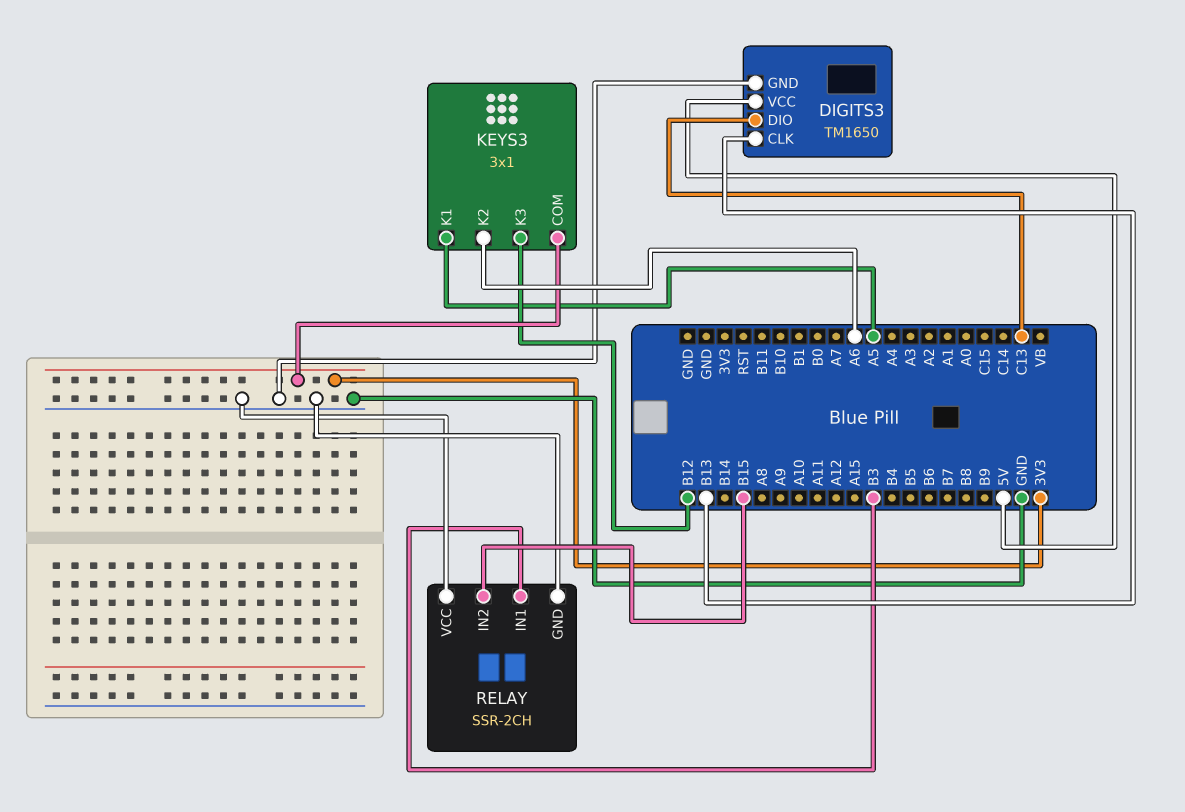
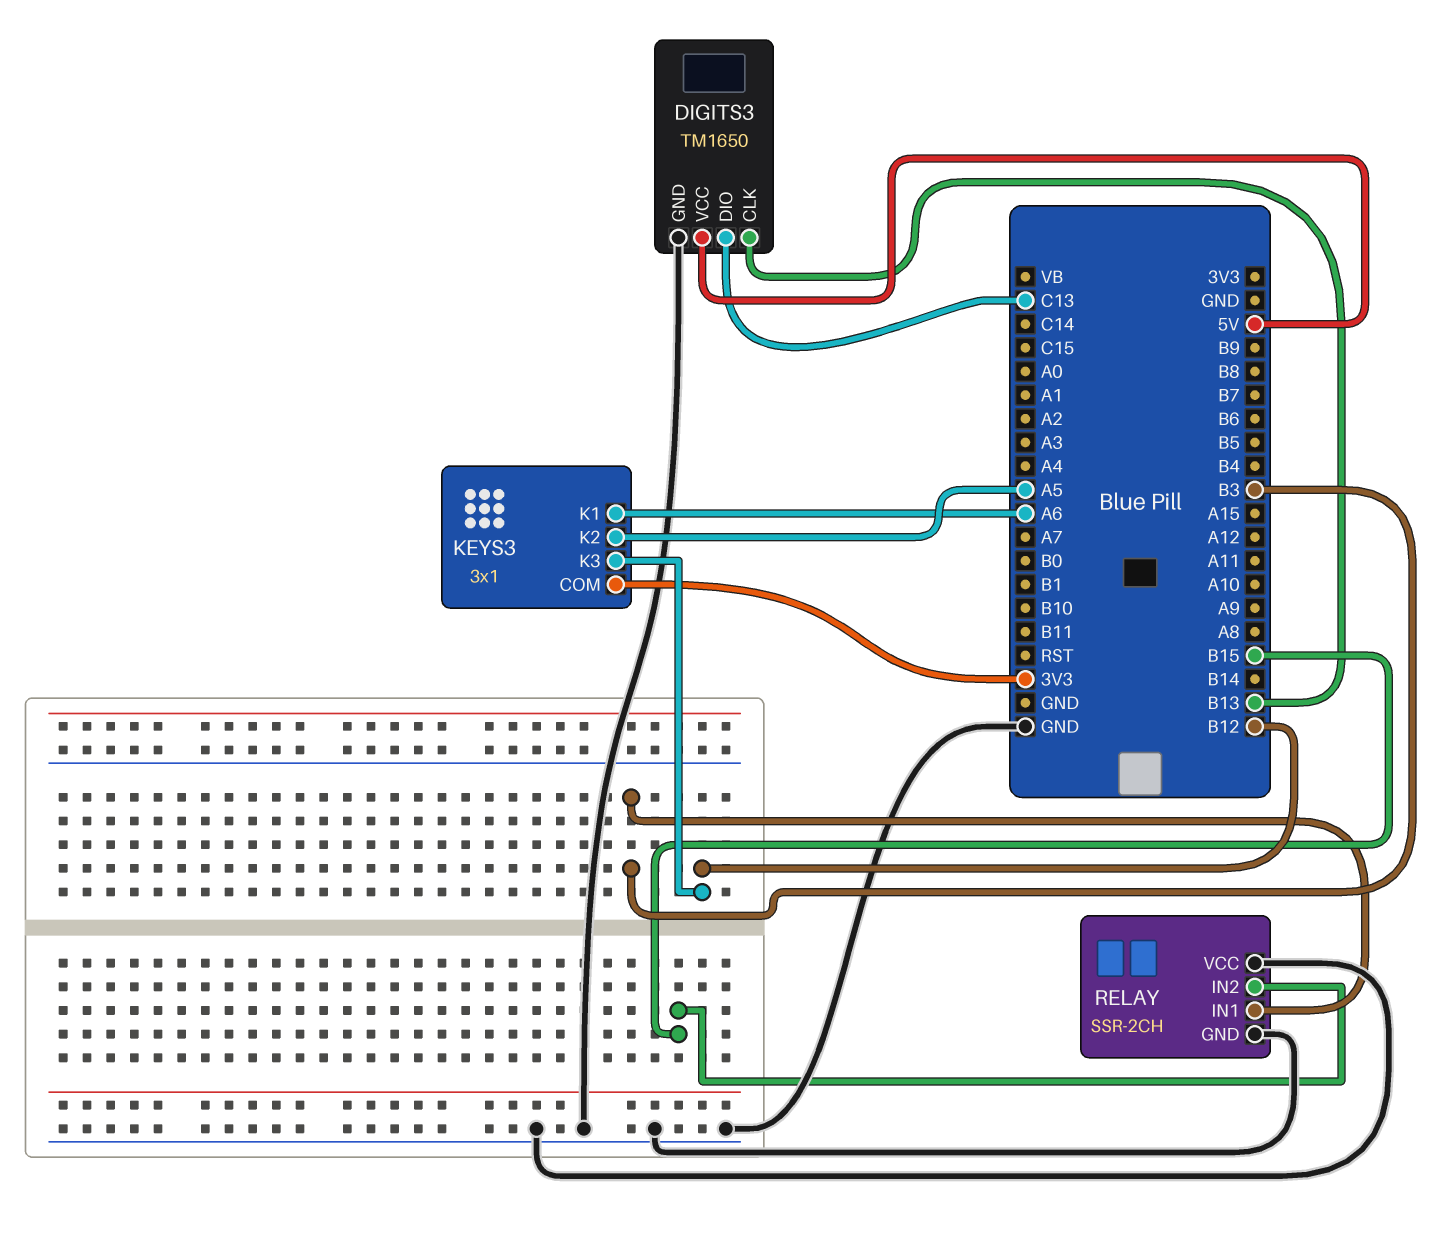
KEYS3 pin K1: A5 -> A6
KEYS3 pin K2: A6 -> A5

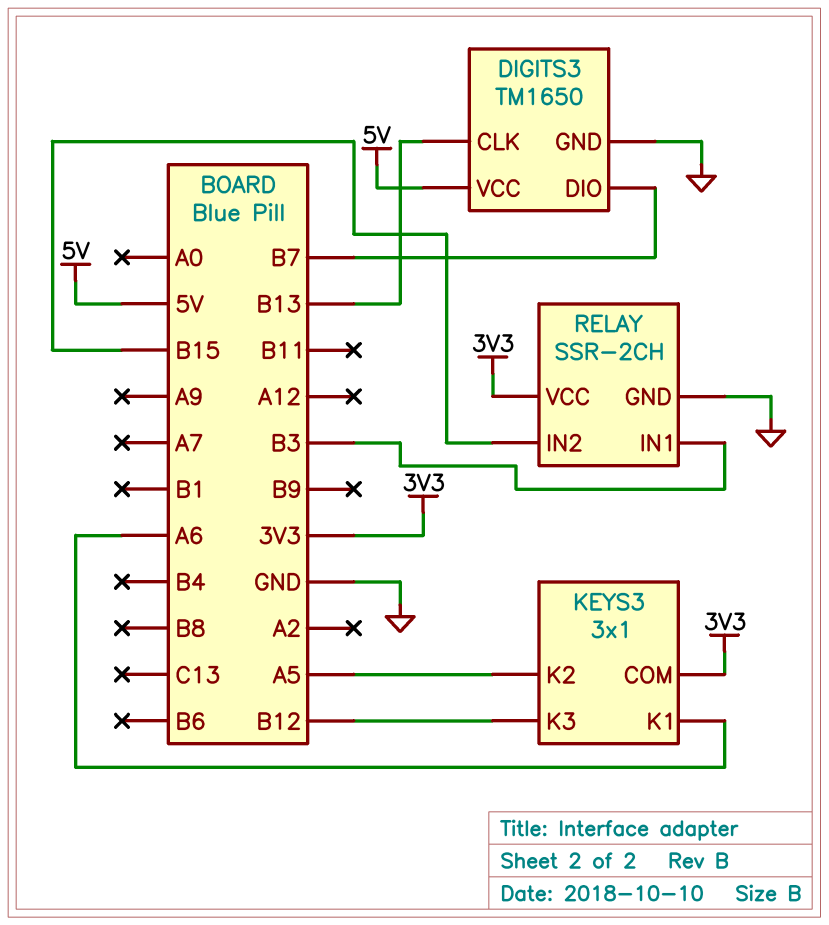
DIGITS3 pin DIO: C13 -> B7
RELAY pin VCC: GND -> 3V3

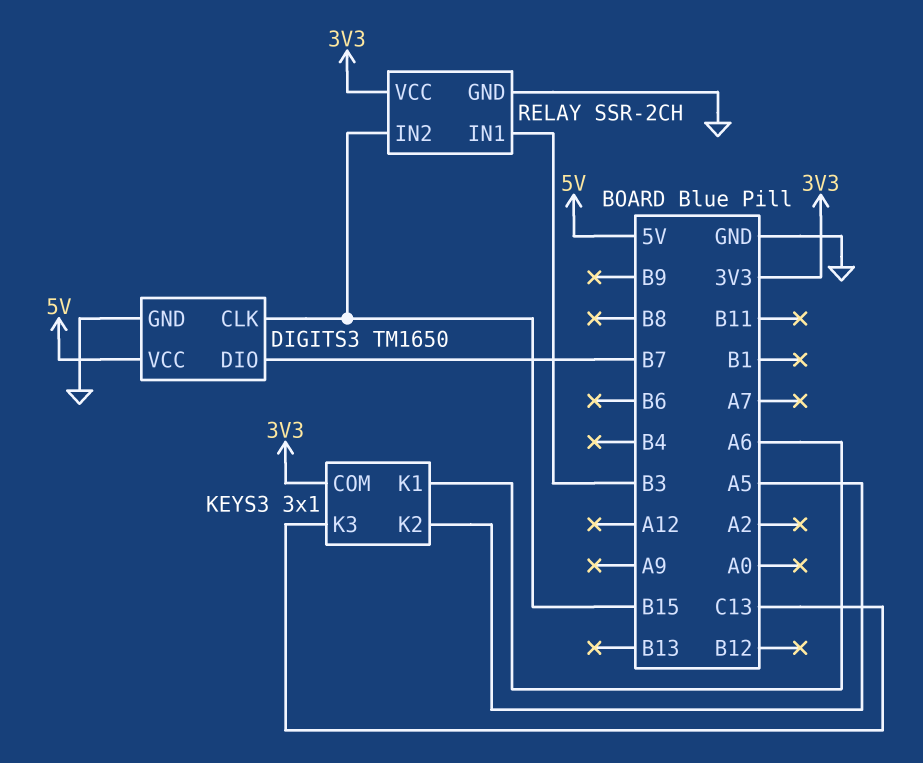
DIGITS3 pin CLK: B13 -> B15
KEYS3 pin K3: B12 -> C13

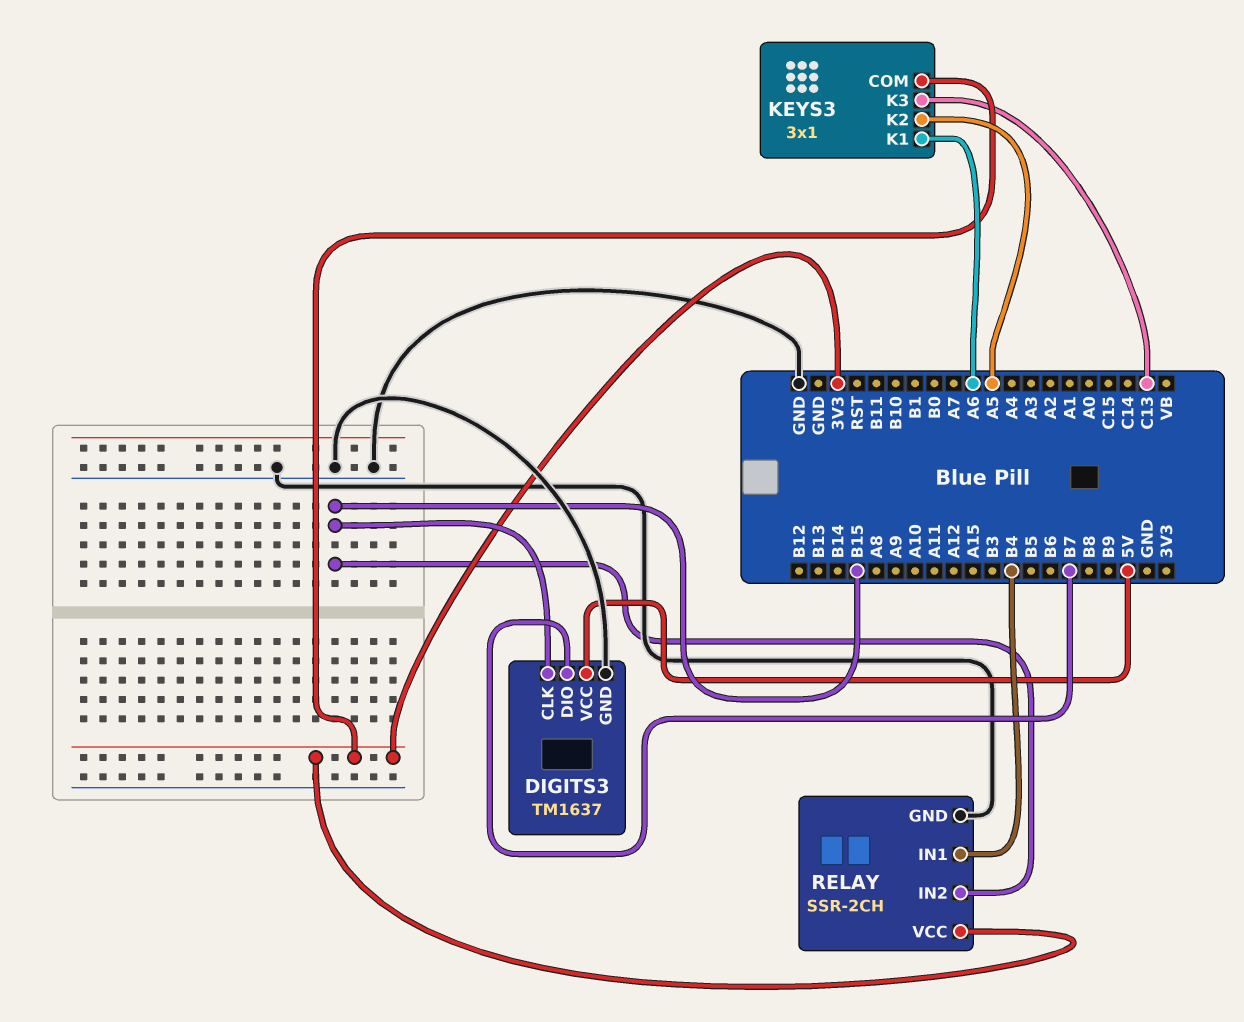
DIGITS3: TM1650 -> TM1637
RELAY pin IN1: B3 -> B4

